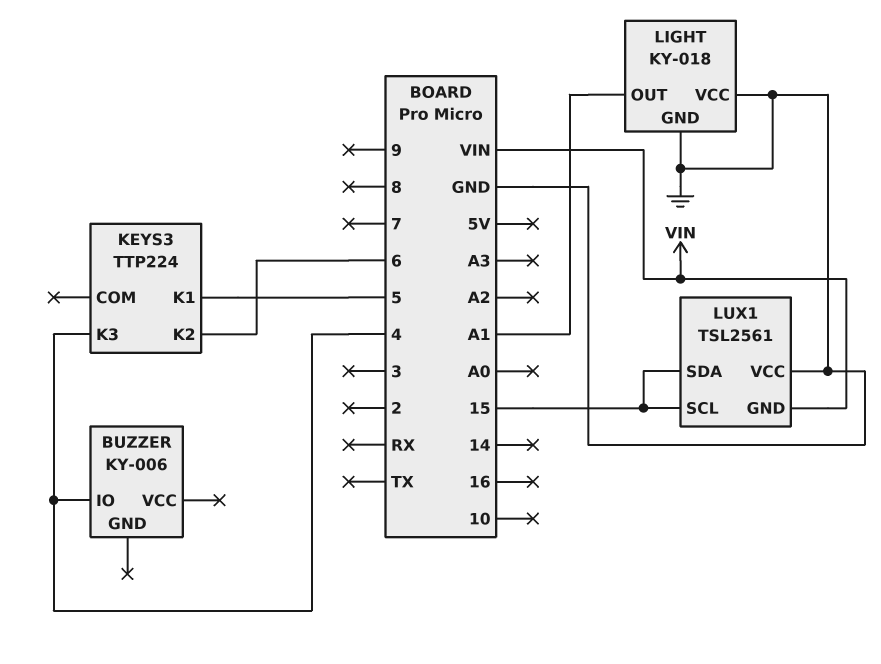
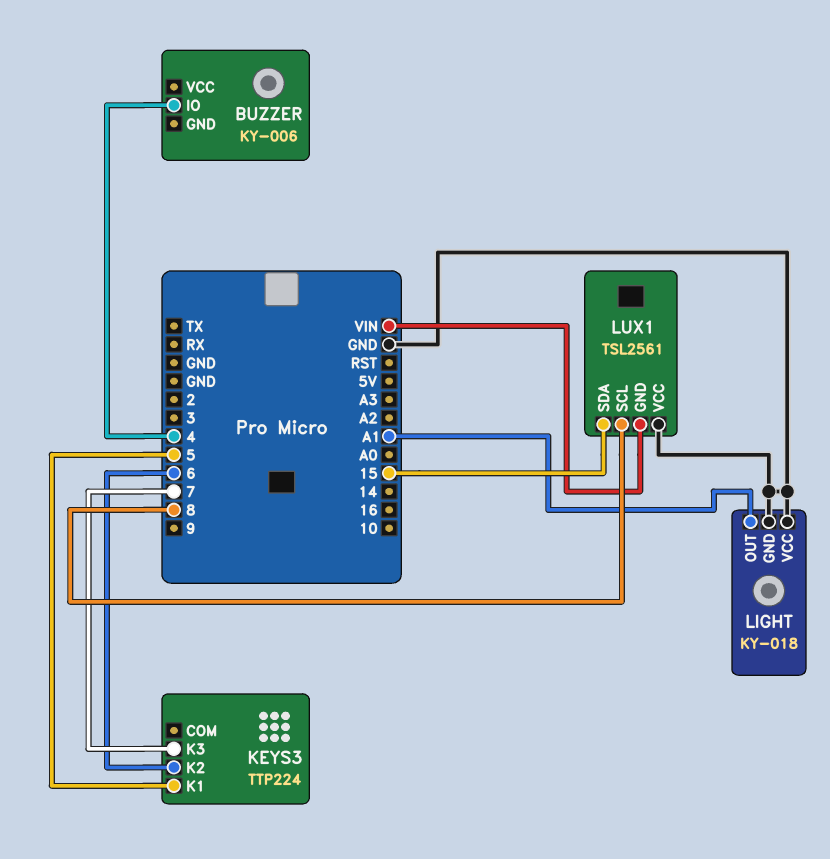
KEYS3 pin K3: 4 -> 7
LUX1 pin SCL: 15 -> 8

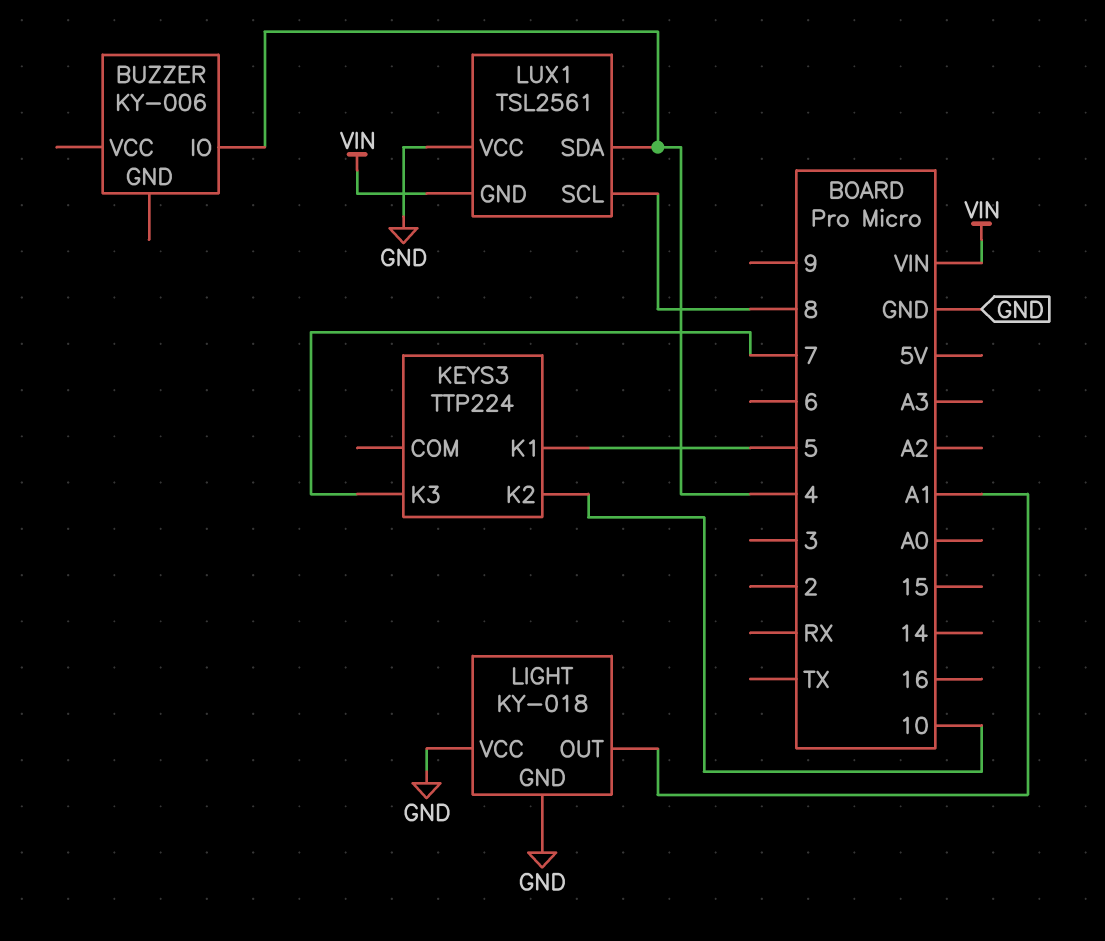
KEYS3 pin K2: 6 -> 10
LUX1 pin SDA: 15 -> 4

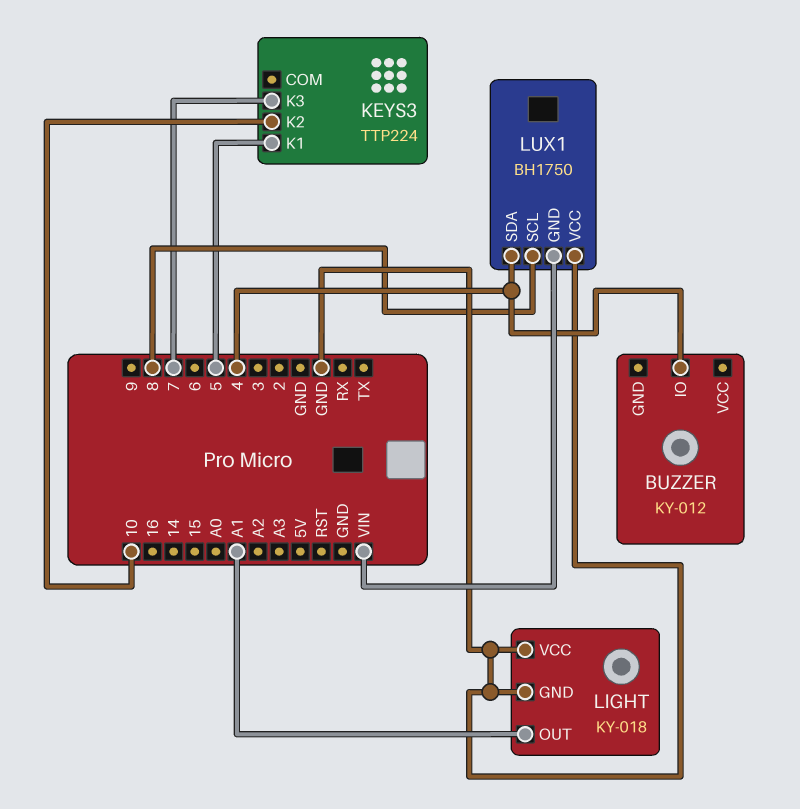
BUZZER: KY-006 -> KY-012
LUX1: TSL2561 -> BH1750

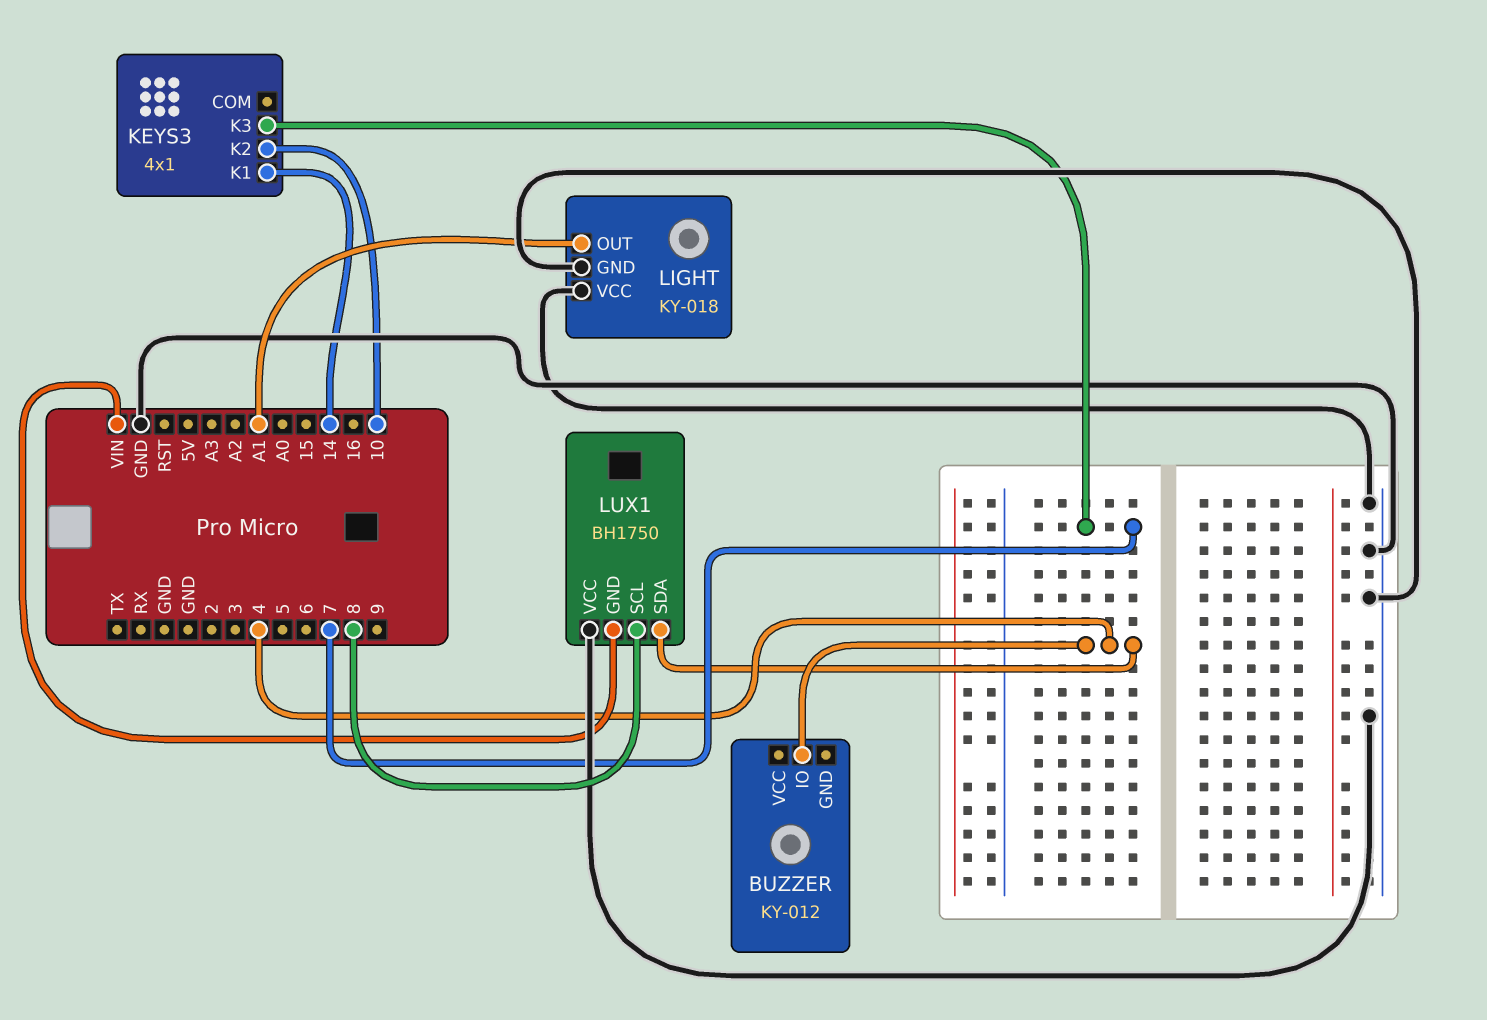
KEYS3: TTP224 -> 4x1
KEYS3 pin K1: 5 -> 14

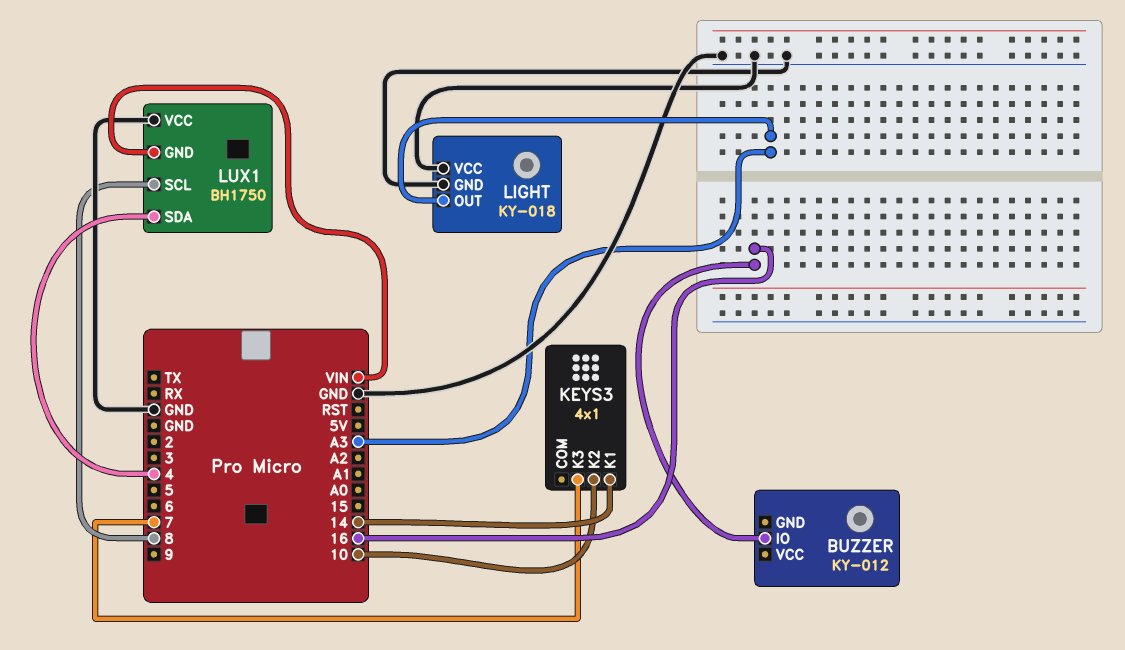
BUZZER pin IO: 4 -> 16
LIGHT pin OUT: A1 -> A3

